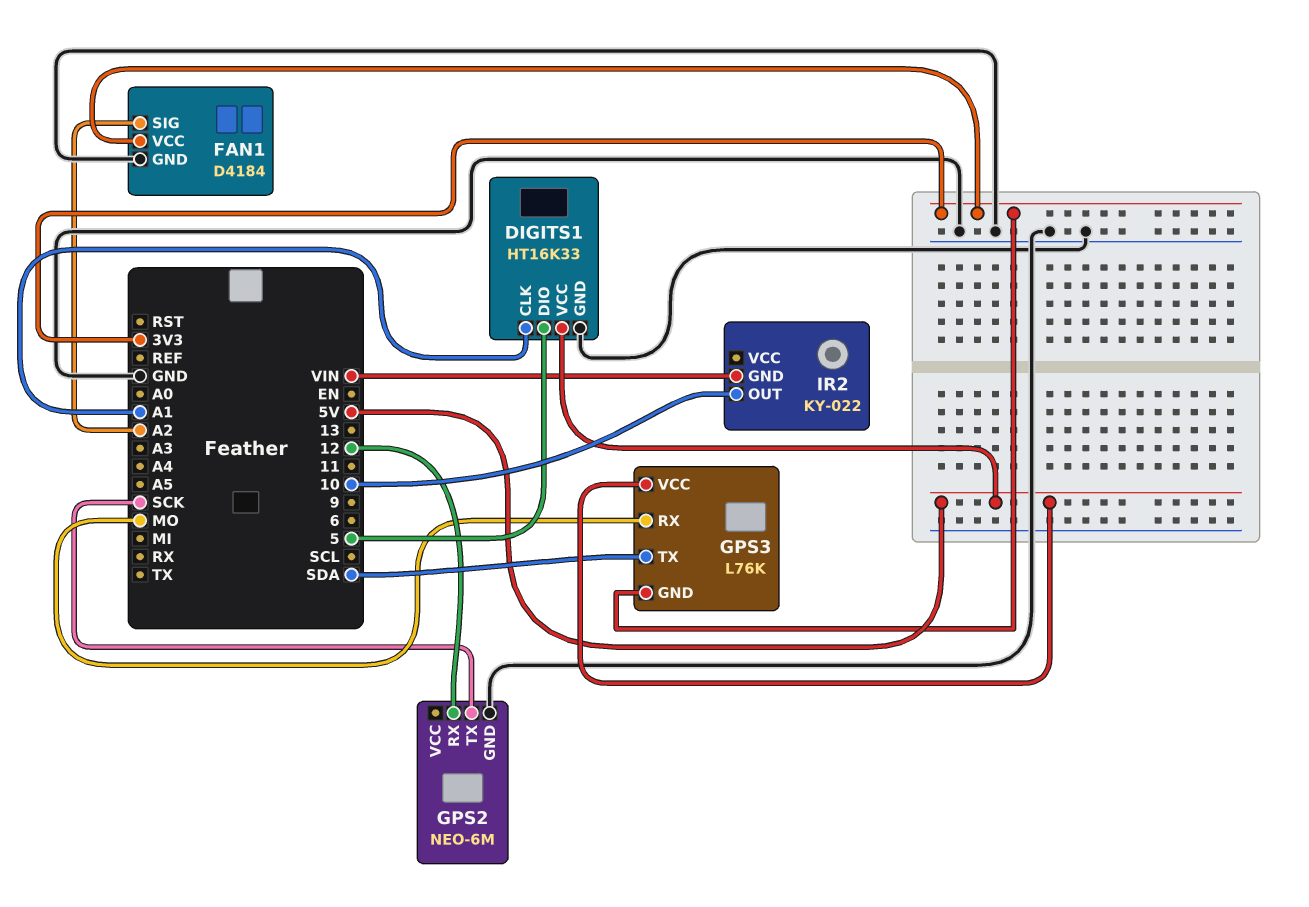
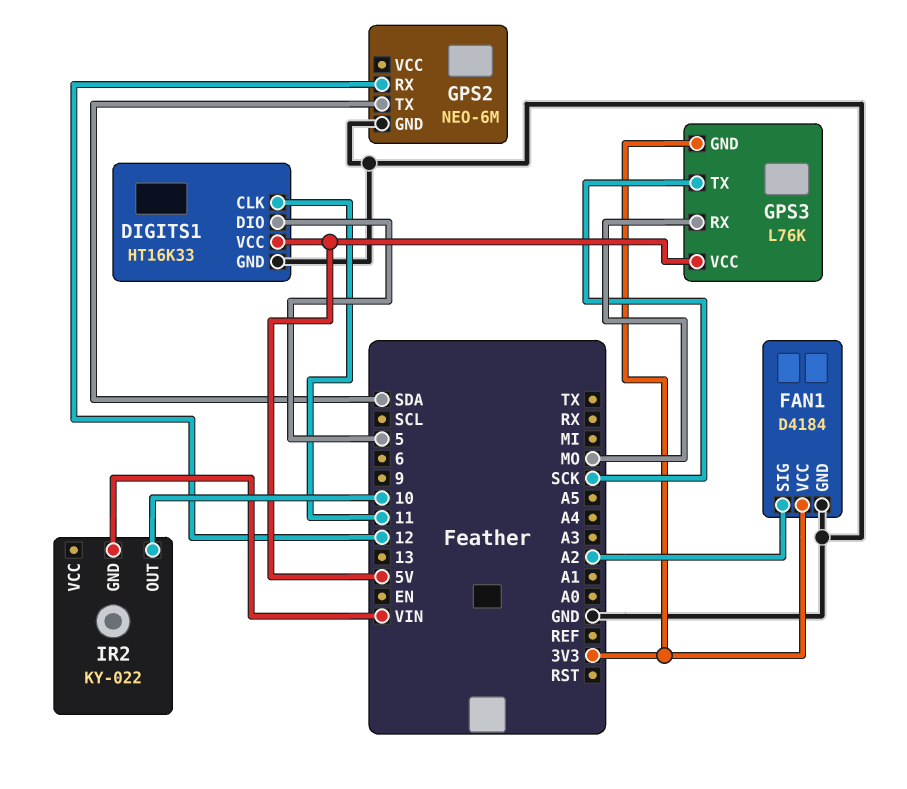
DIGITS1 pin CLK: A1 -> 11
GPS2 pin TX: SCK -> SDA
GPS3 pin TX: SDA -> SCK

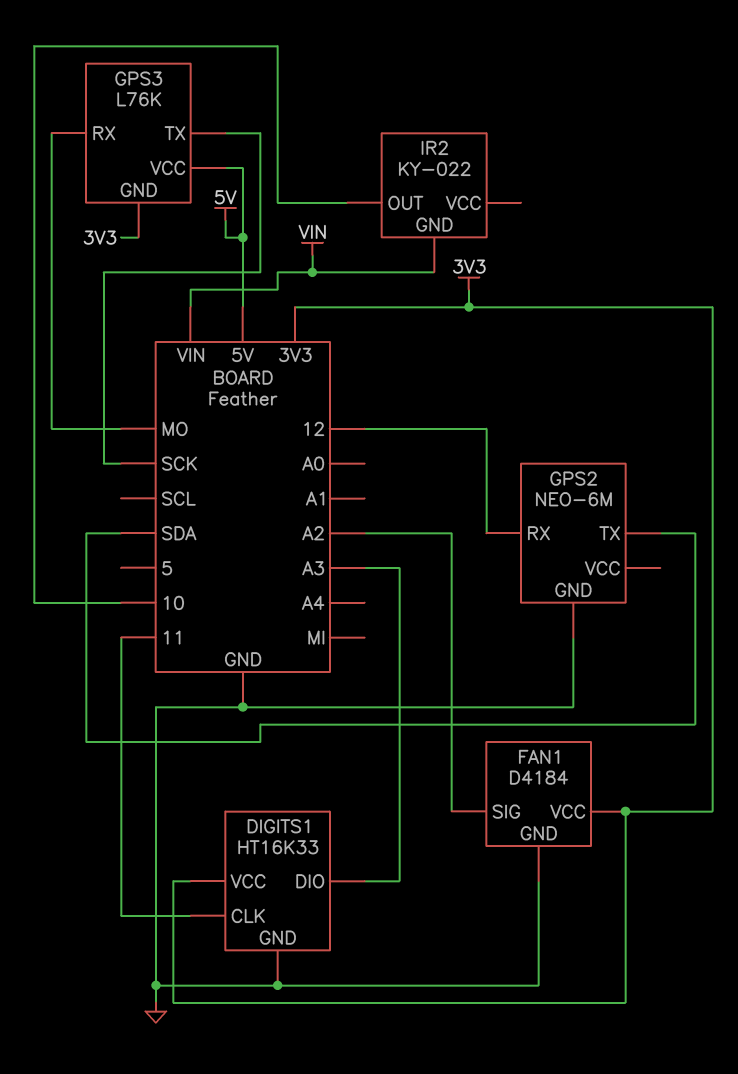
DIGITS1 pin DIO: 5 -> A3
DIGITS1 pin VCC: 5V -> 3V3

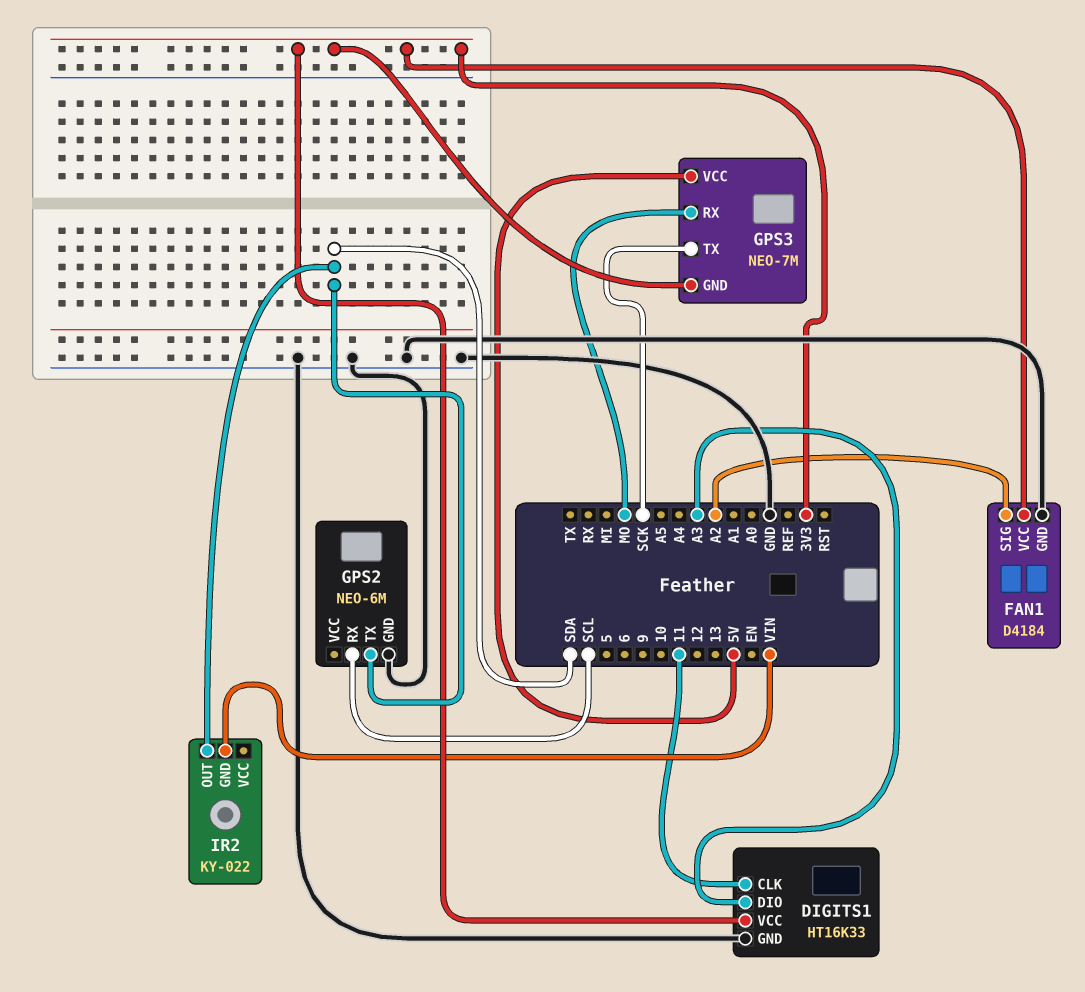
GPS2 pin RX: 12 -> SCL
GPS3: L76K -> NEO-7M
IR2 pin OUT: 10 -> SDA

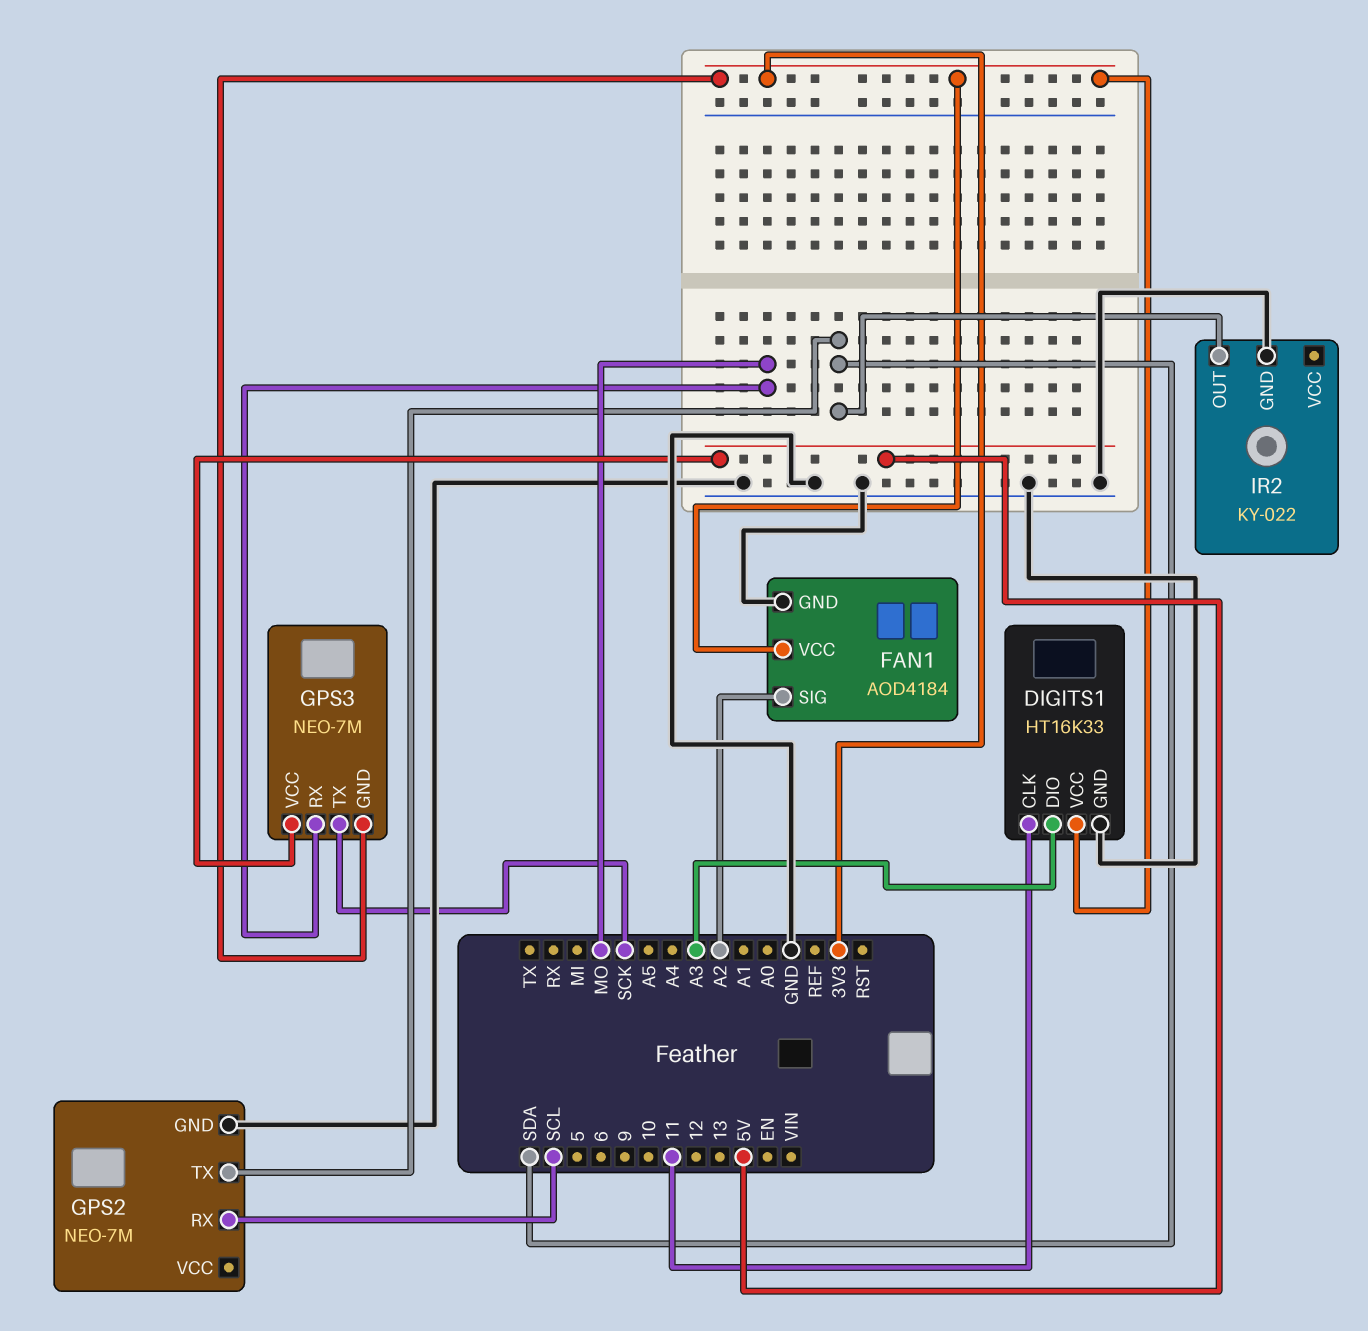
FAN1: D4184 -> AOD4184
GPS2: NEO-6M -> NEO-7M
IR2 pin GND: VIN -> GND

